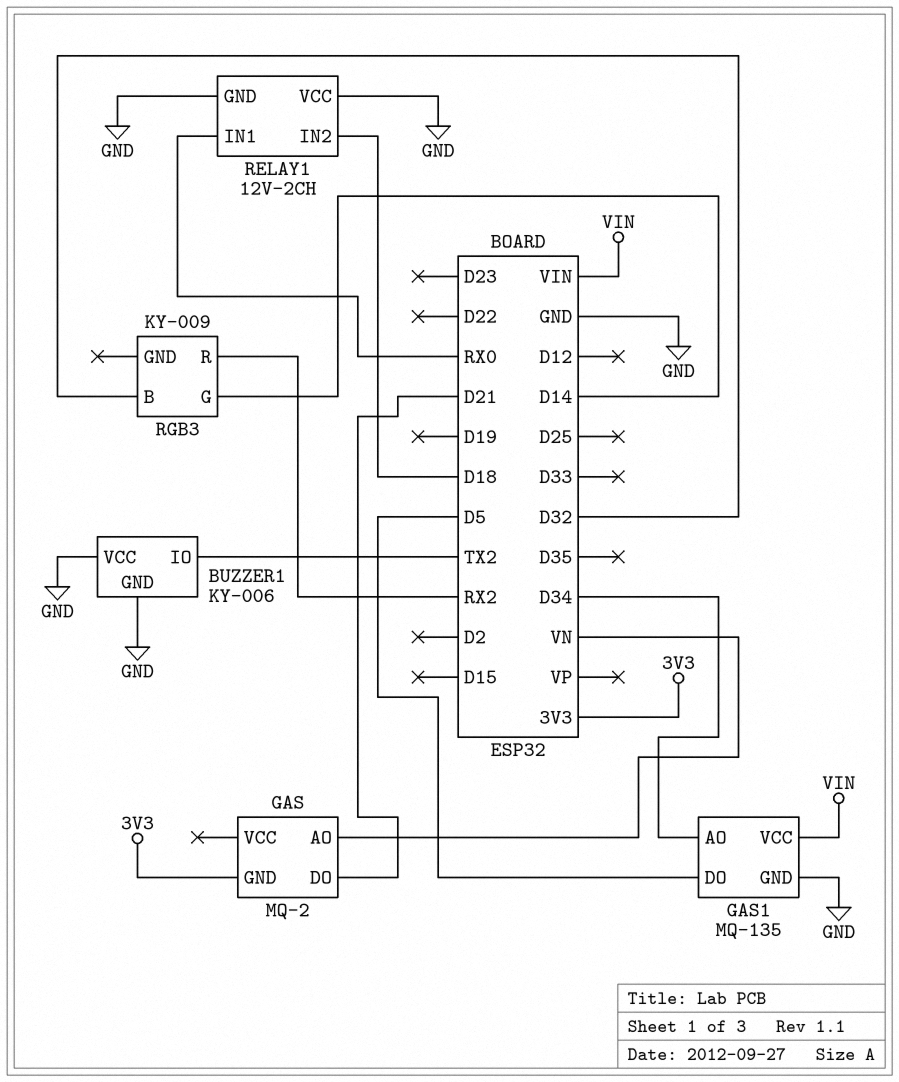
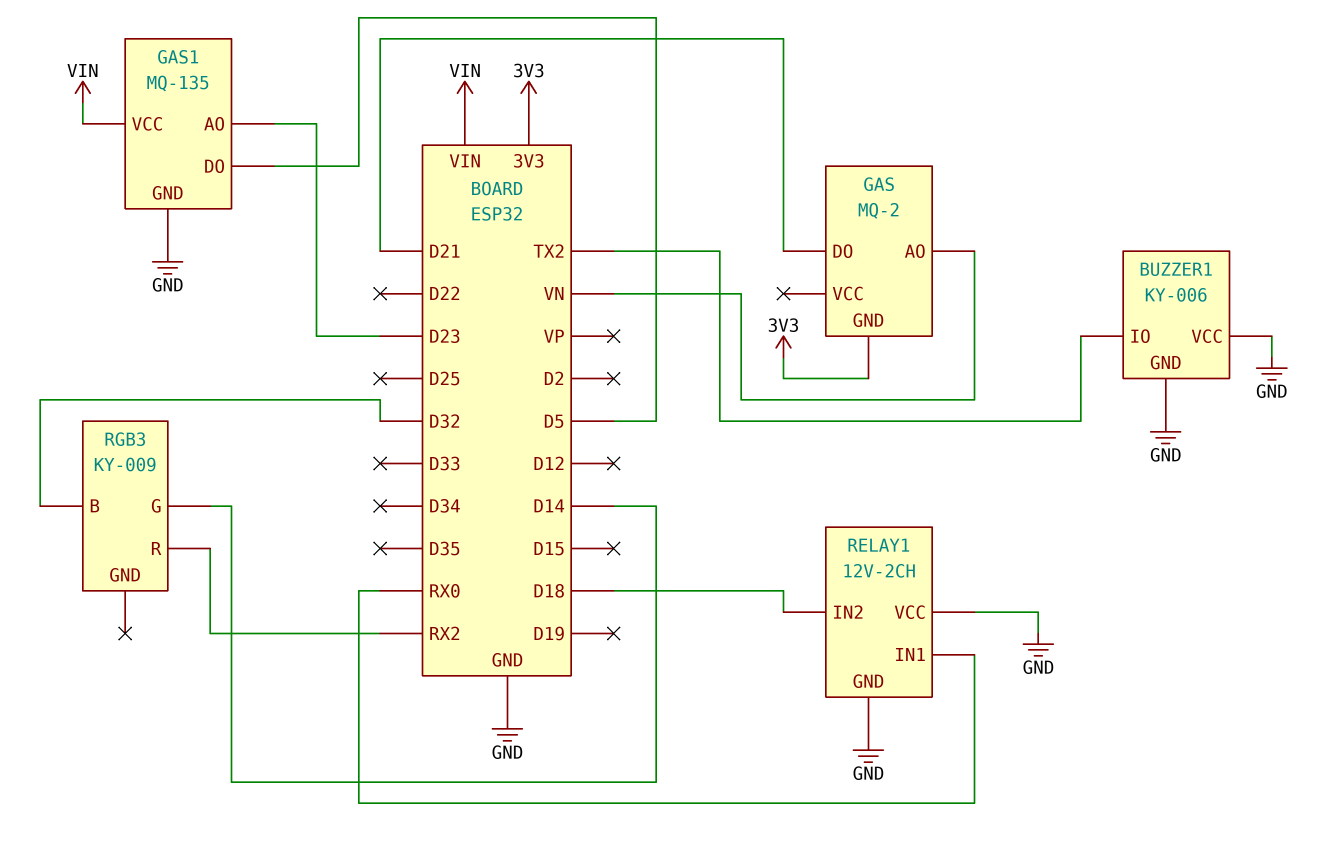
GAS1 pin AO: D34 -> D23

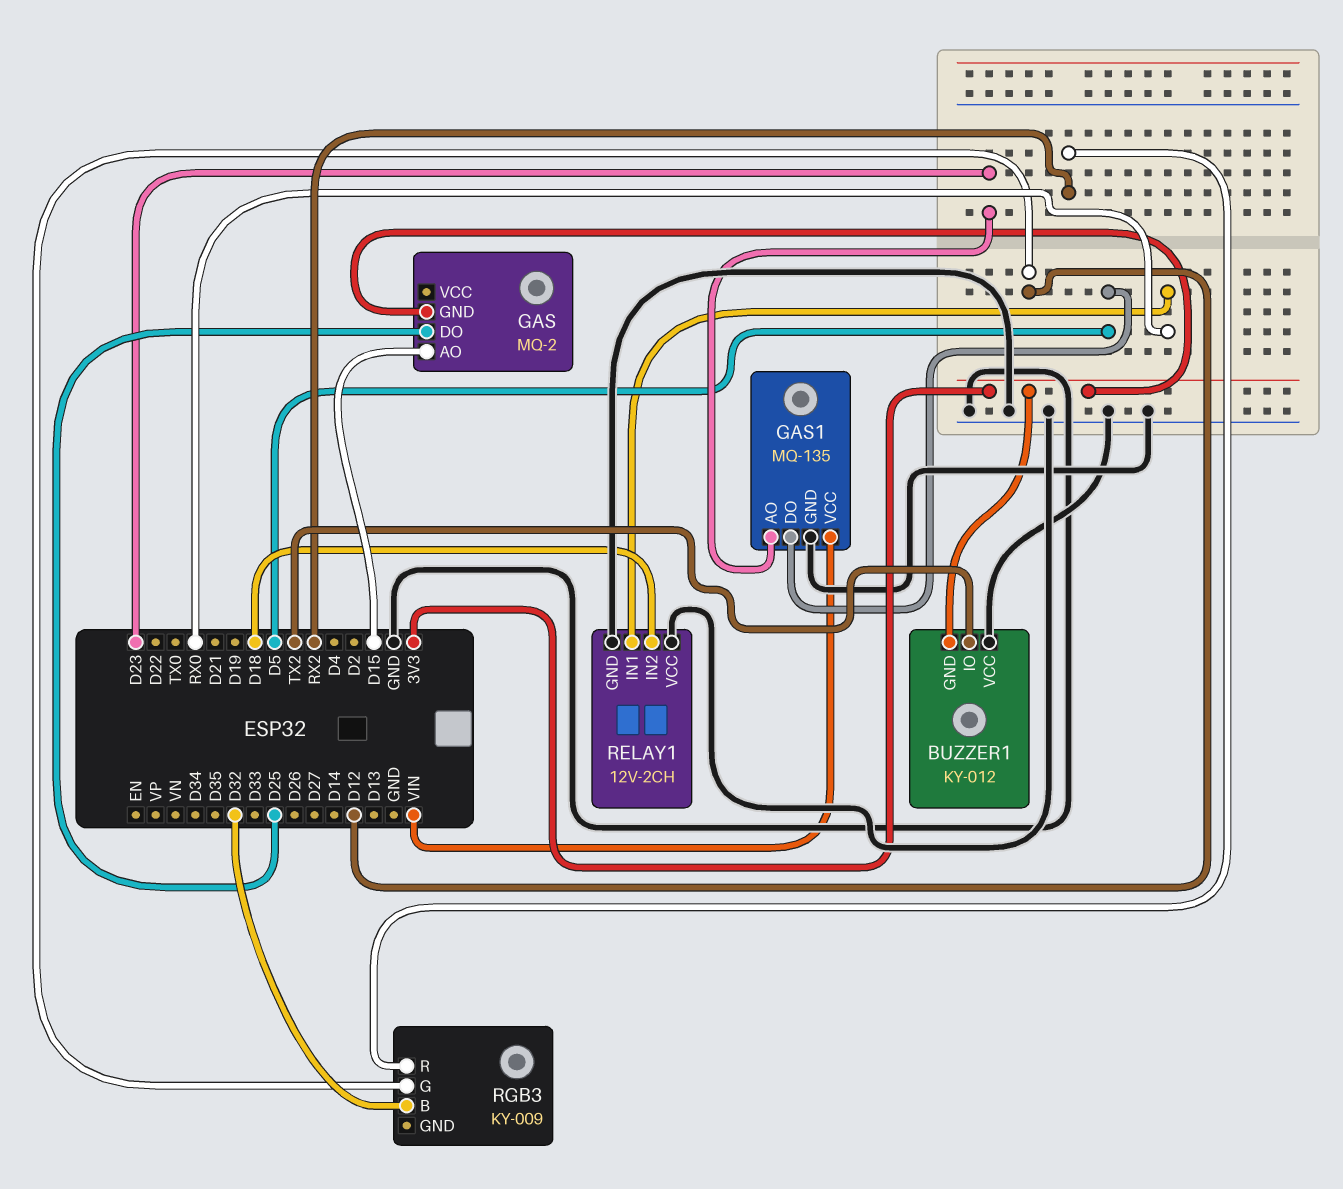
BUZZER1: KY-006 -> KY-012
BUZZER1 pin GND: GND -> 3V3
GAS pin AO: VN -> D15
GAS pin DO: D21 -> D25
RGB3 pin G: D14 -> D12

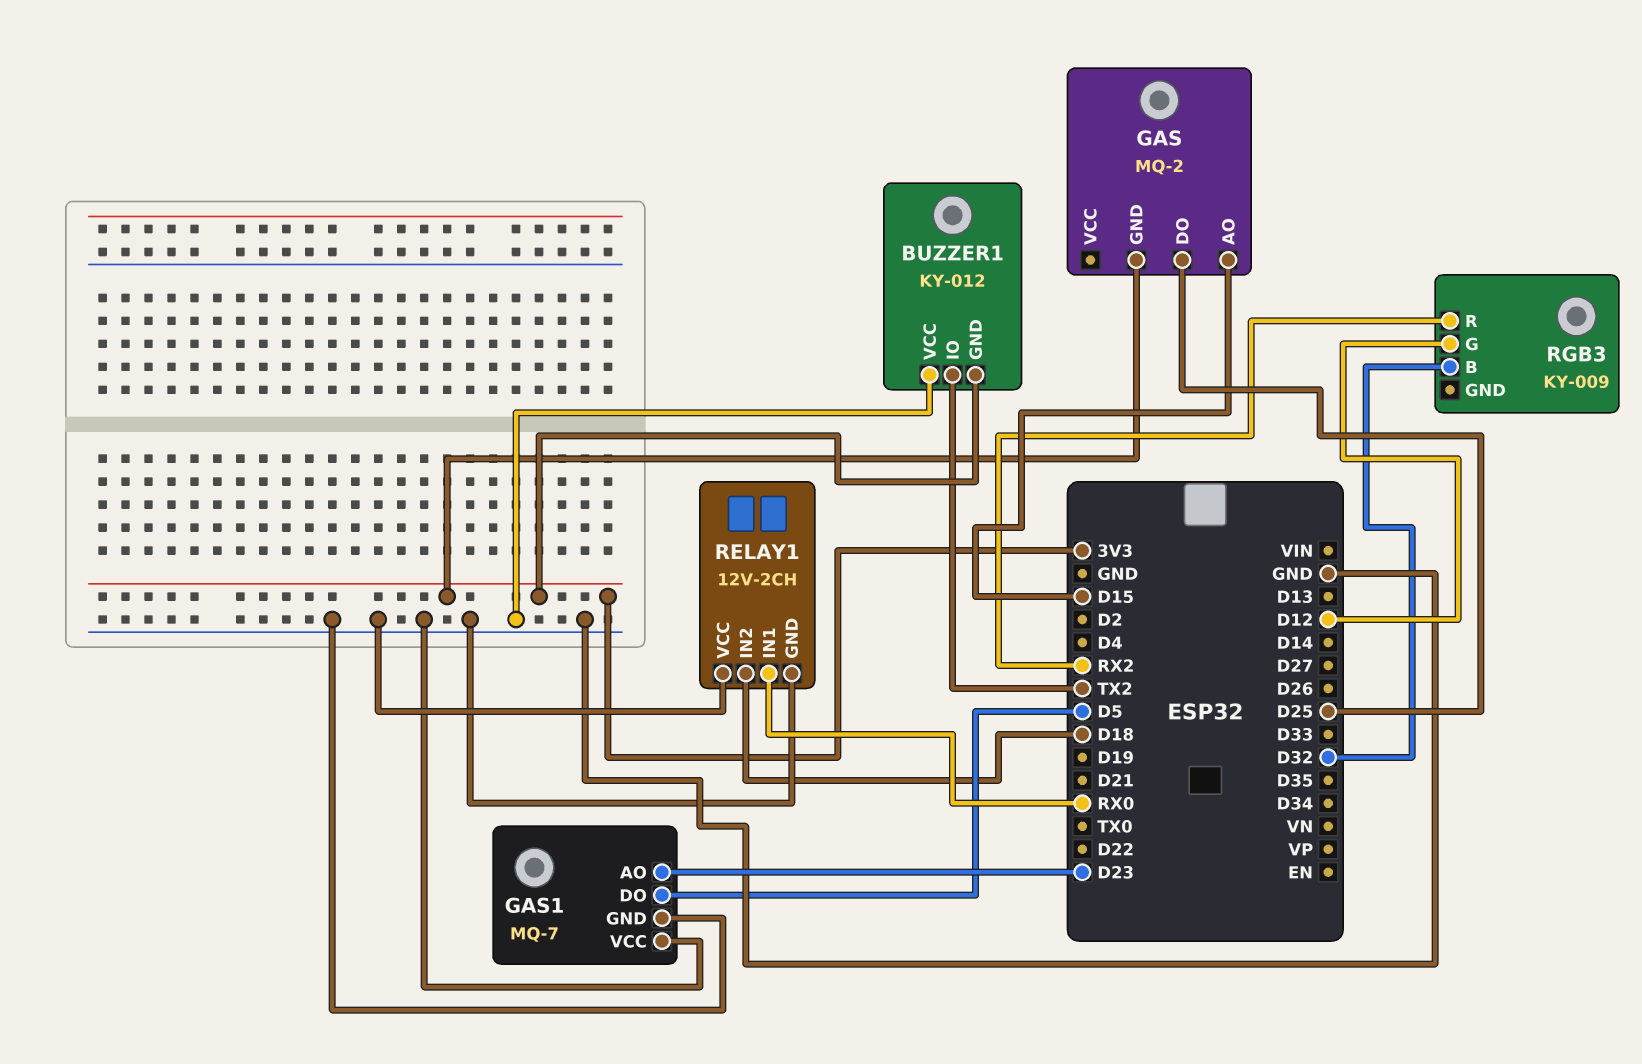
GAS1: MQ-135 -> MQ-7
GAS1 pin VCC: VIN -> GND

